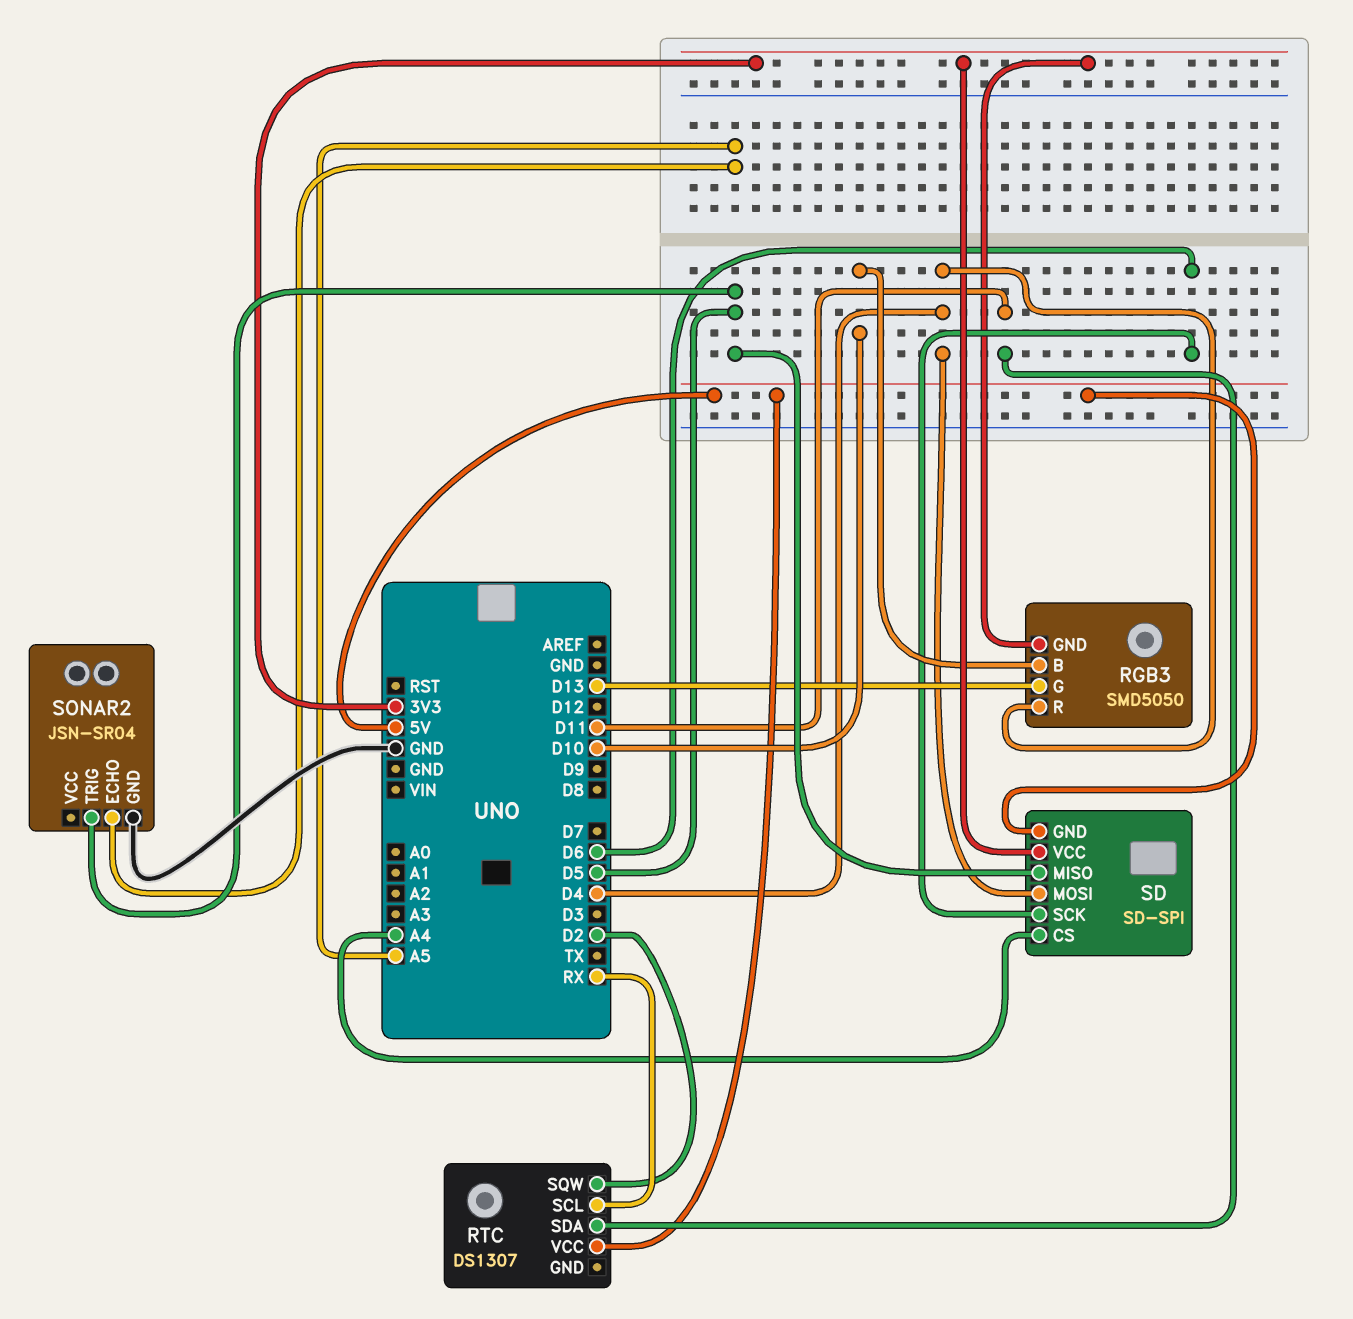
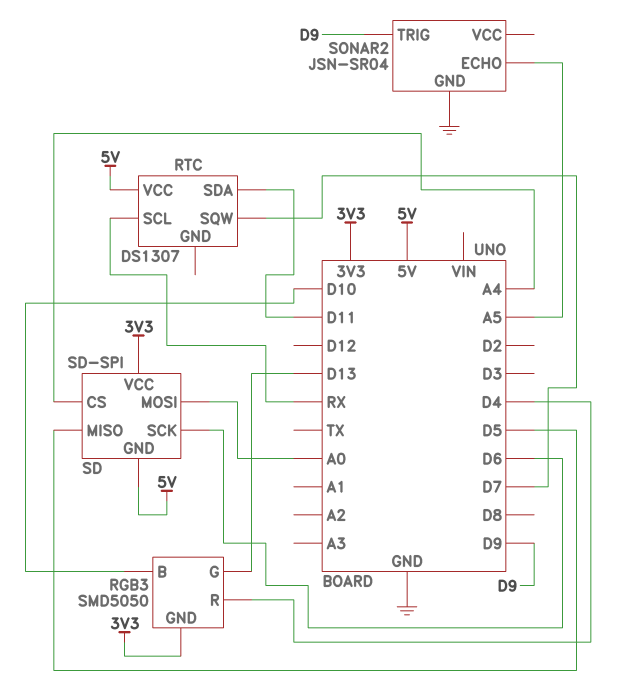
RTC pin SQW: D2 -> D7
SD pin MOSI: D4 -> A0
SONAR2 pin TRIG: D5 -> D9

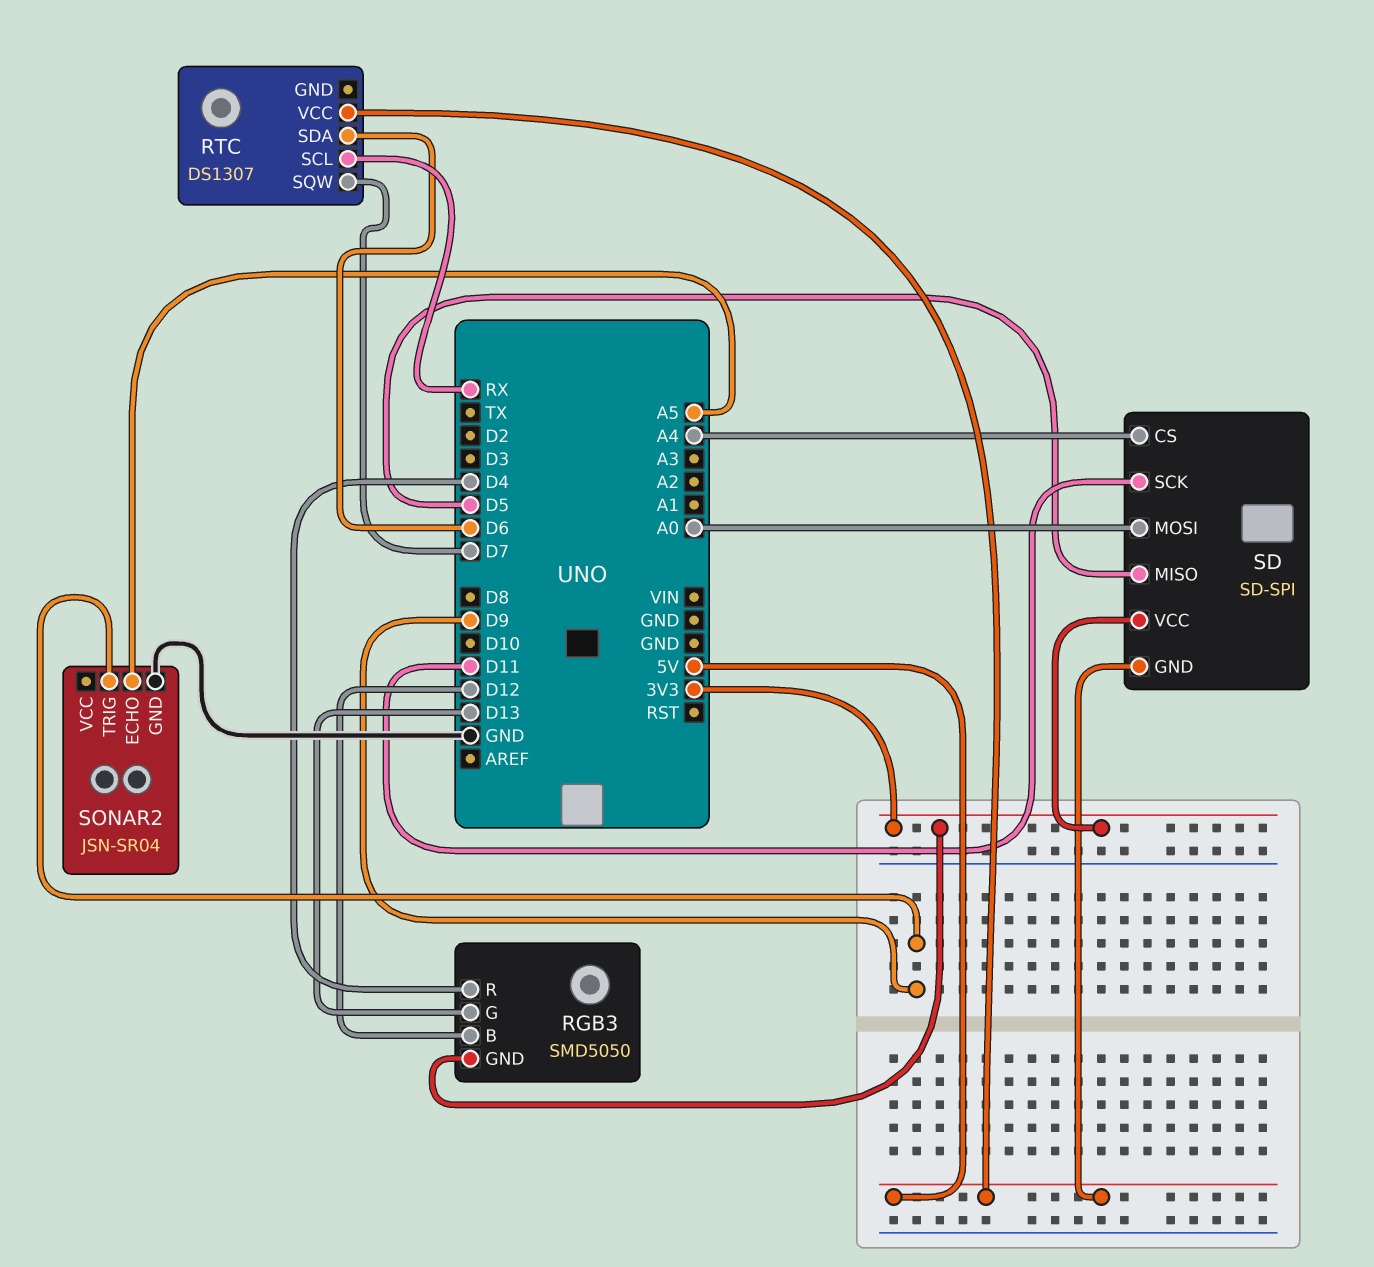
RGB3 pin B: D10 -> D12
RTC pin SDA: D11 -> D6
SD pin SCK: D6 -> D11

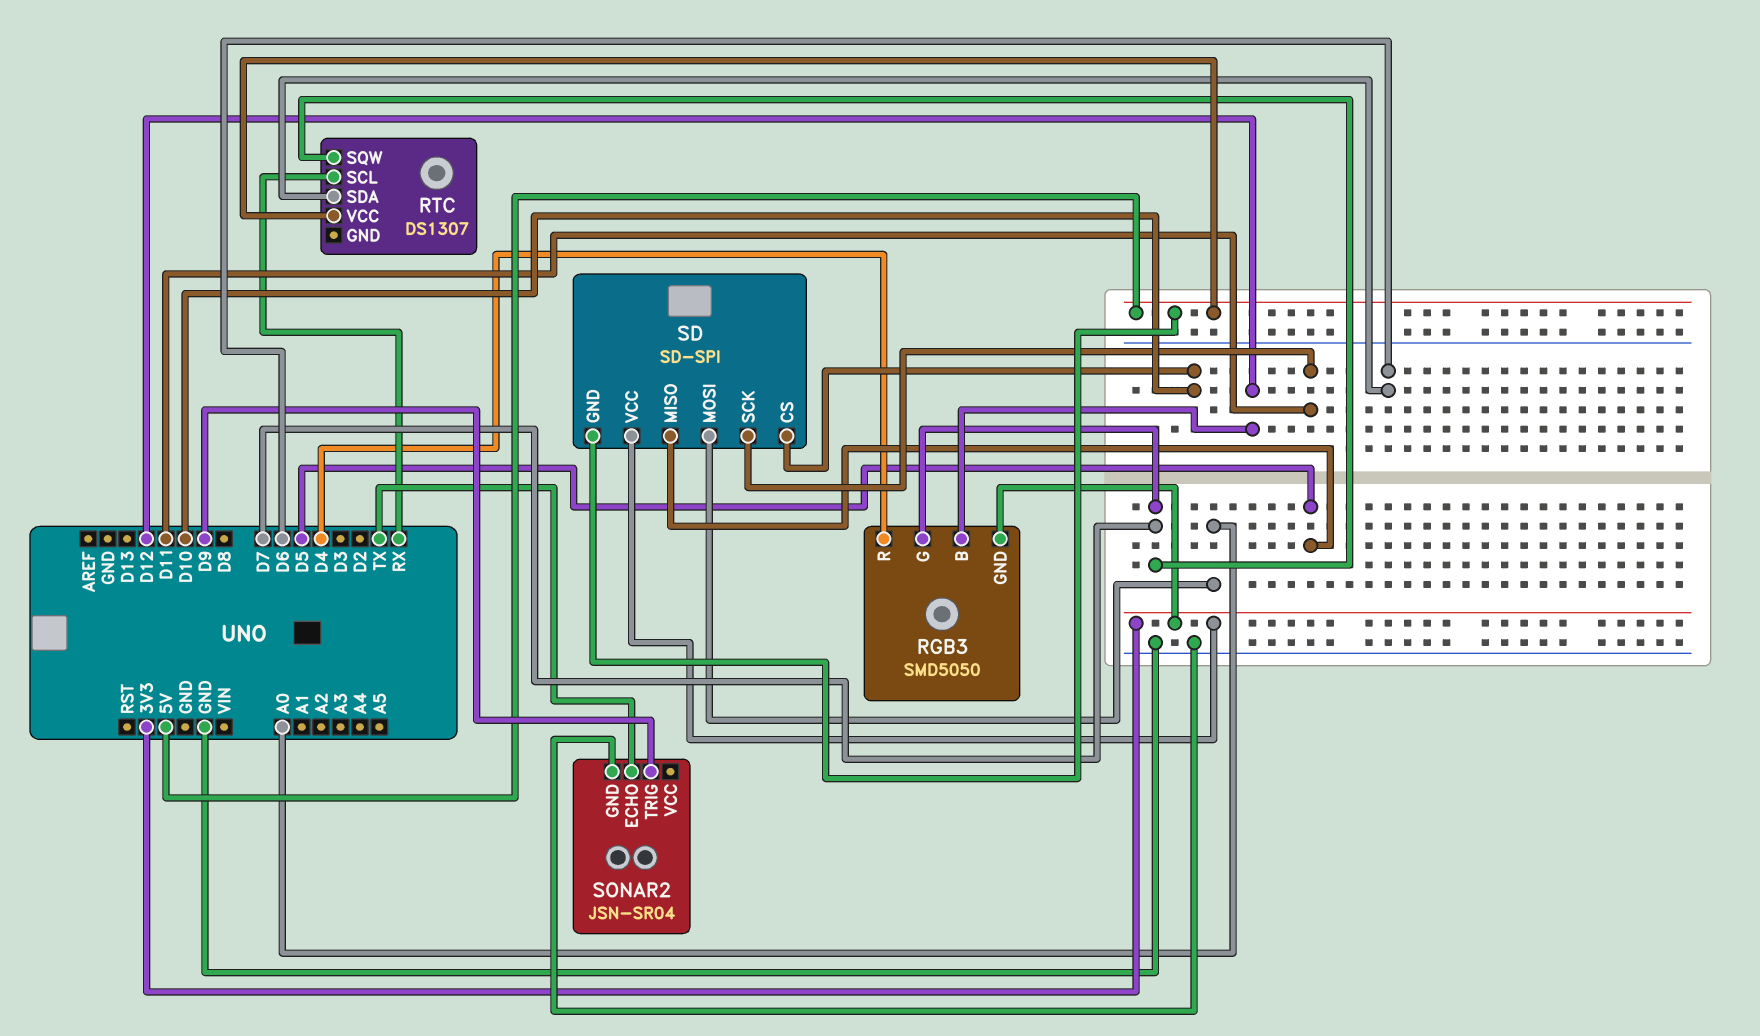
RGB3 pin G: D13 -> D7
SD pin CS: A4 -> D10
SONAR2 pin ECHO: A5 -> TX

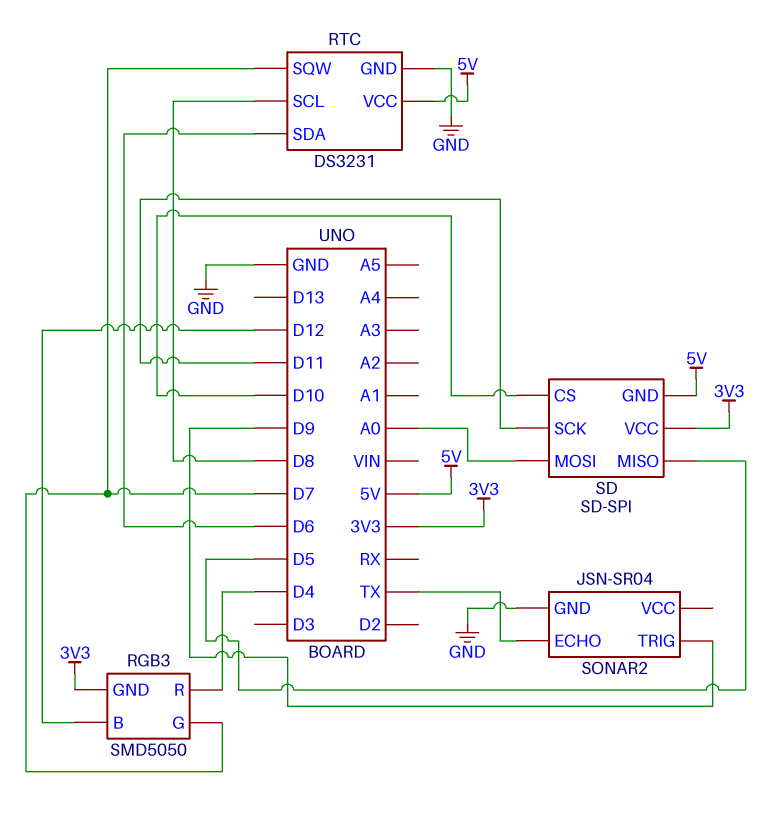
RTC: DS1307 -> DS3231
RTC pin GND: none -> GND
RTC pin SCL: RX -> D8

